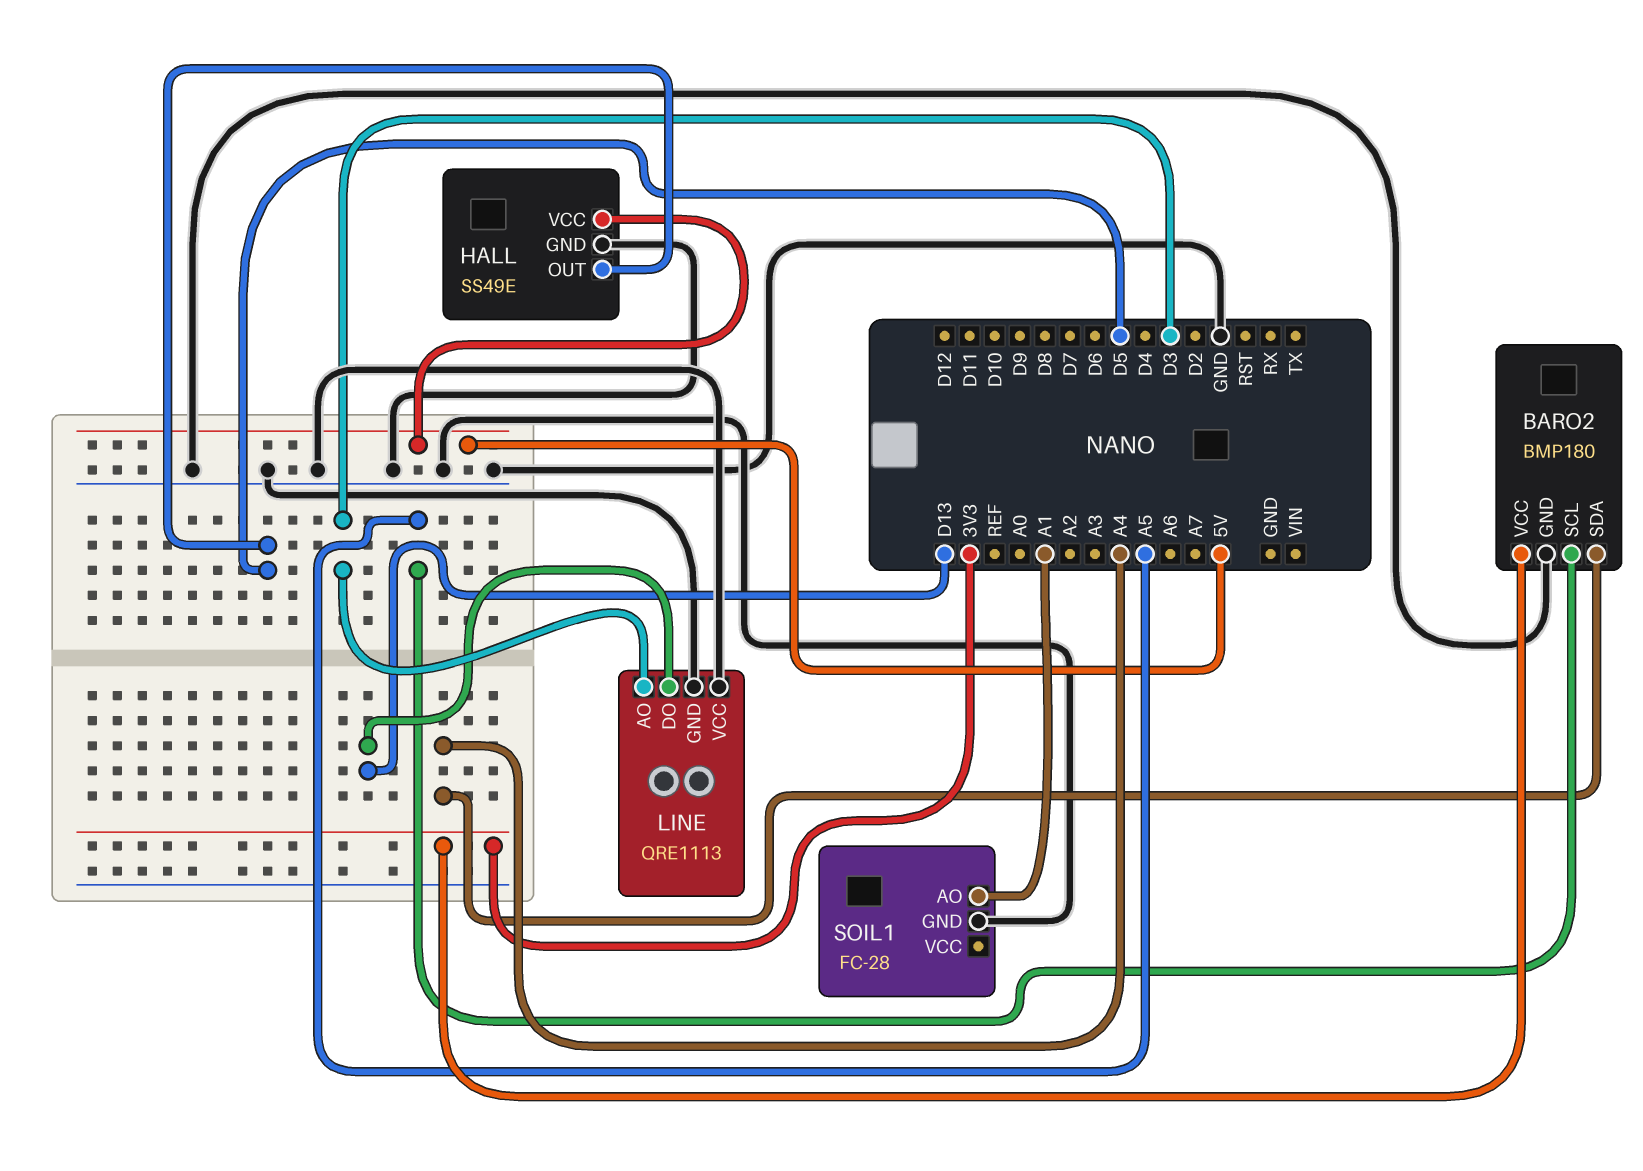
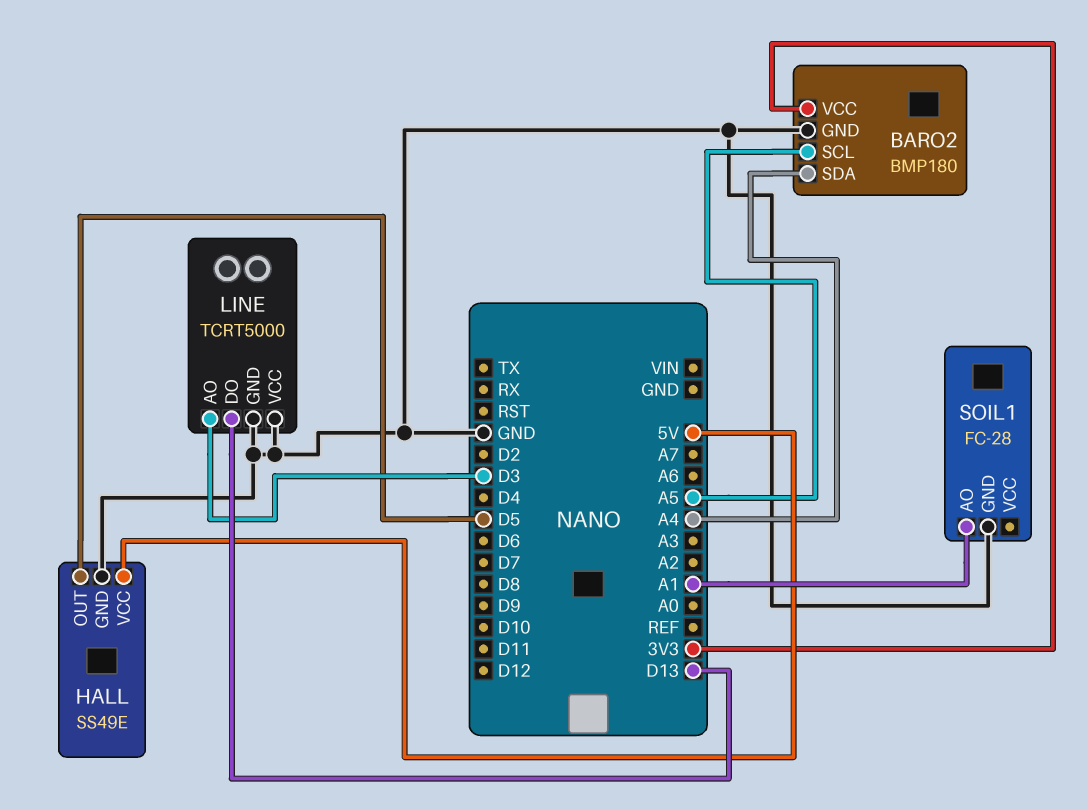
LINE: QRE1113 -> TCRT5000

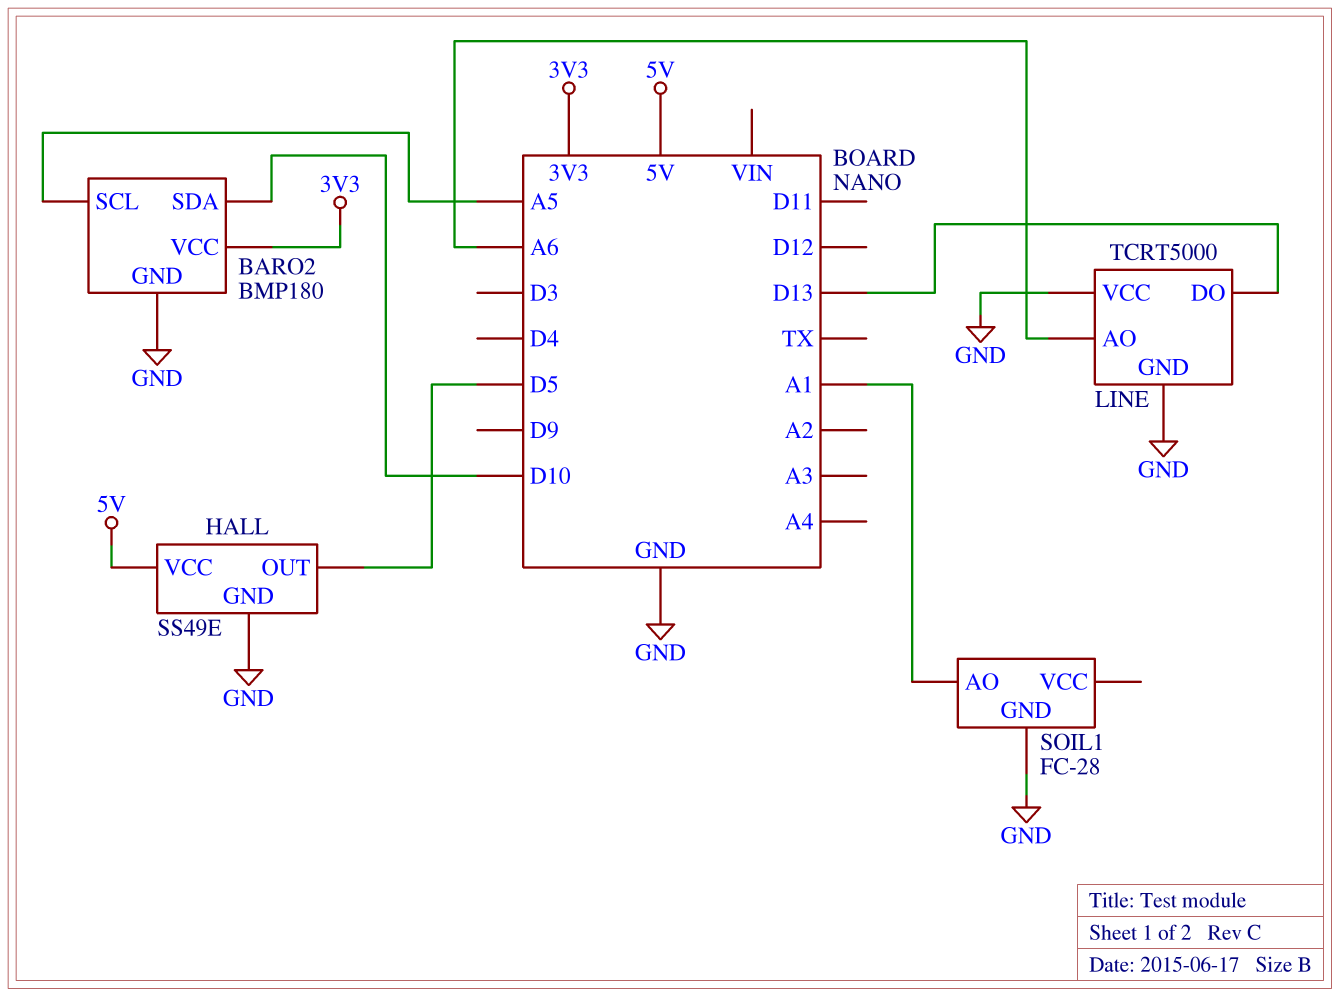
BARO2 pin SDA: A4 -> D10
LINE pin AO: D3 -> A6

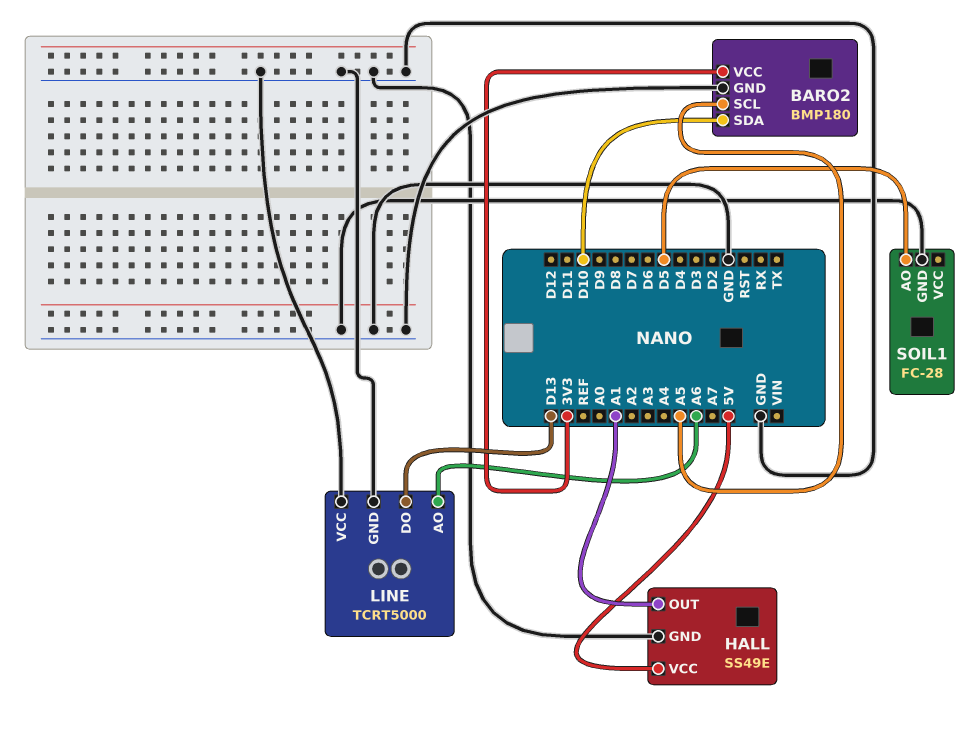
HALL pin OUT: D5 -> A1
SOIL1 pin AO: A1 -> D5

